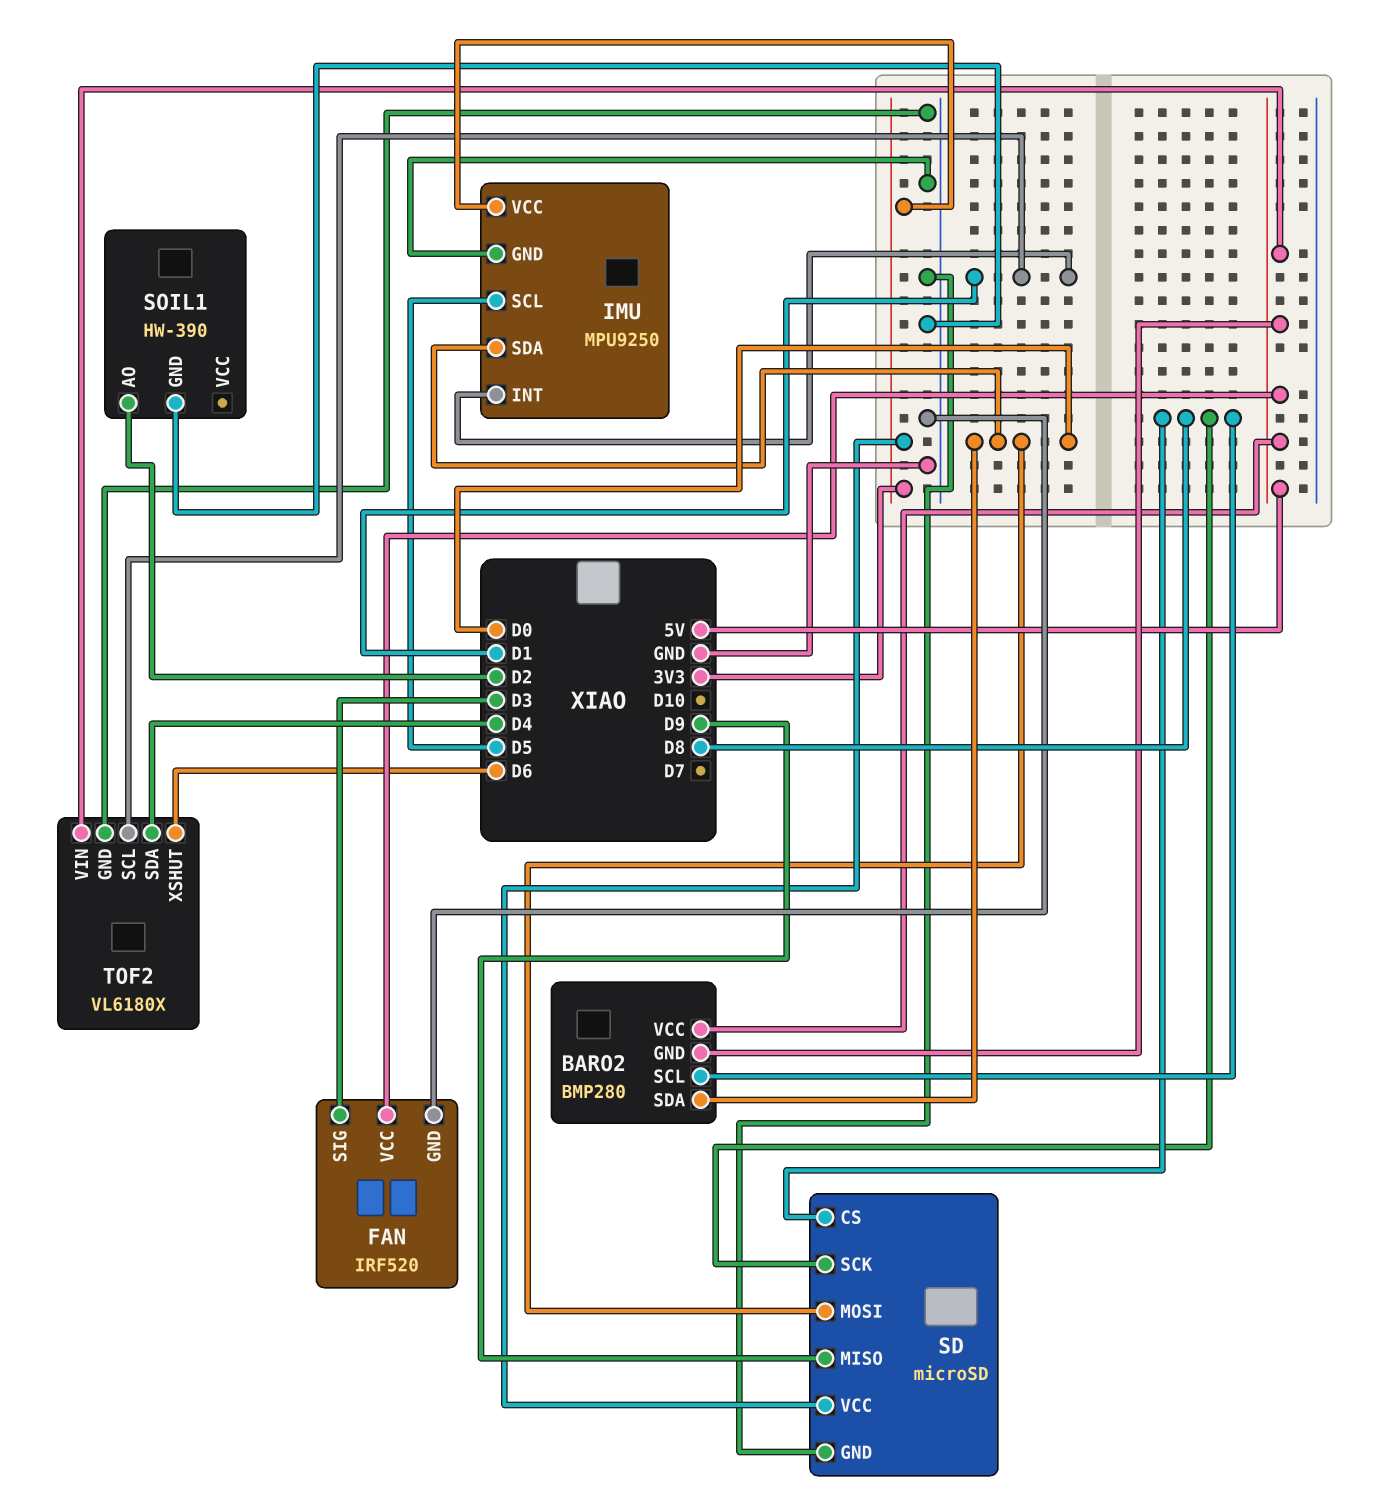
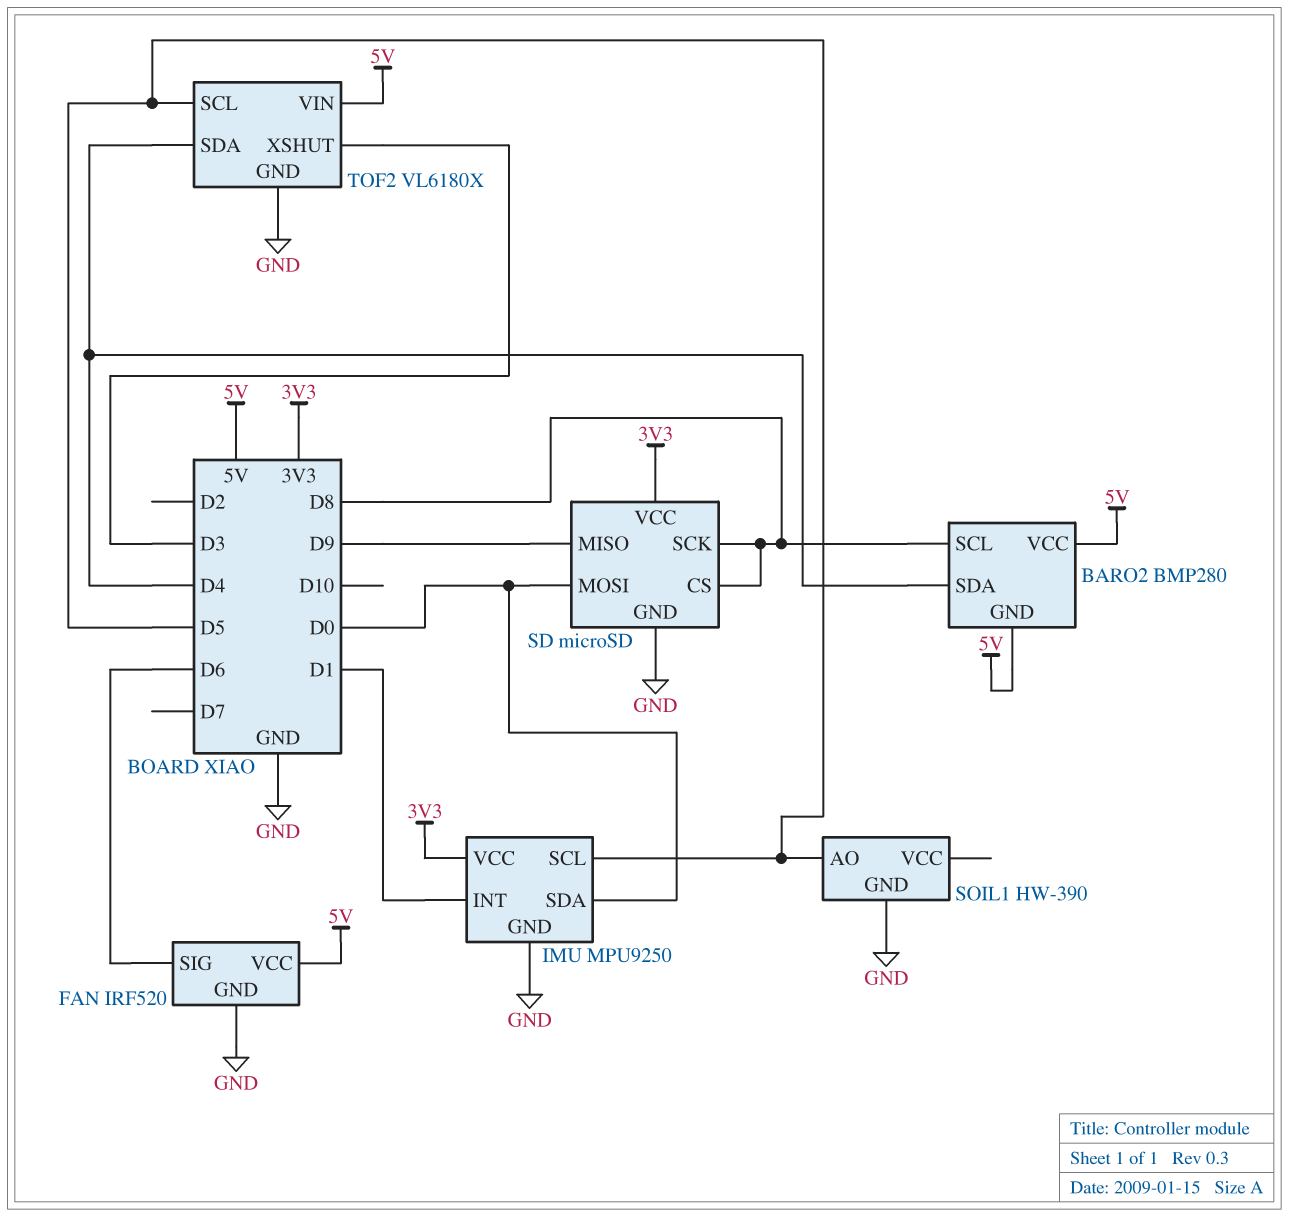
BARO2 pin SDA: D0 -> D4
FAN pin SIG: D3 -> D6
SOIL1 pin AO: D2 -> D5
TOF2 pin SCL: D1 -> D5
TOF2 pin XSHUT: D6 -> D3

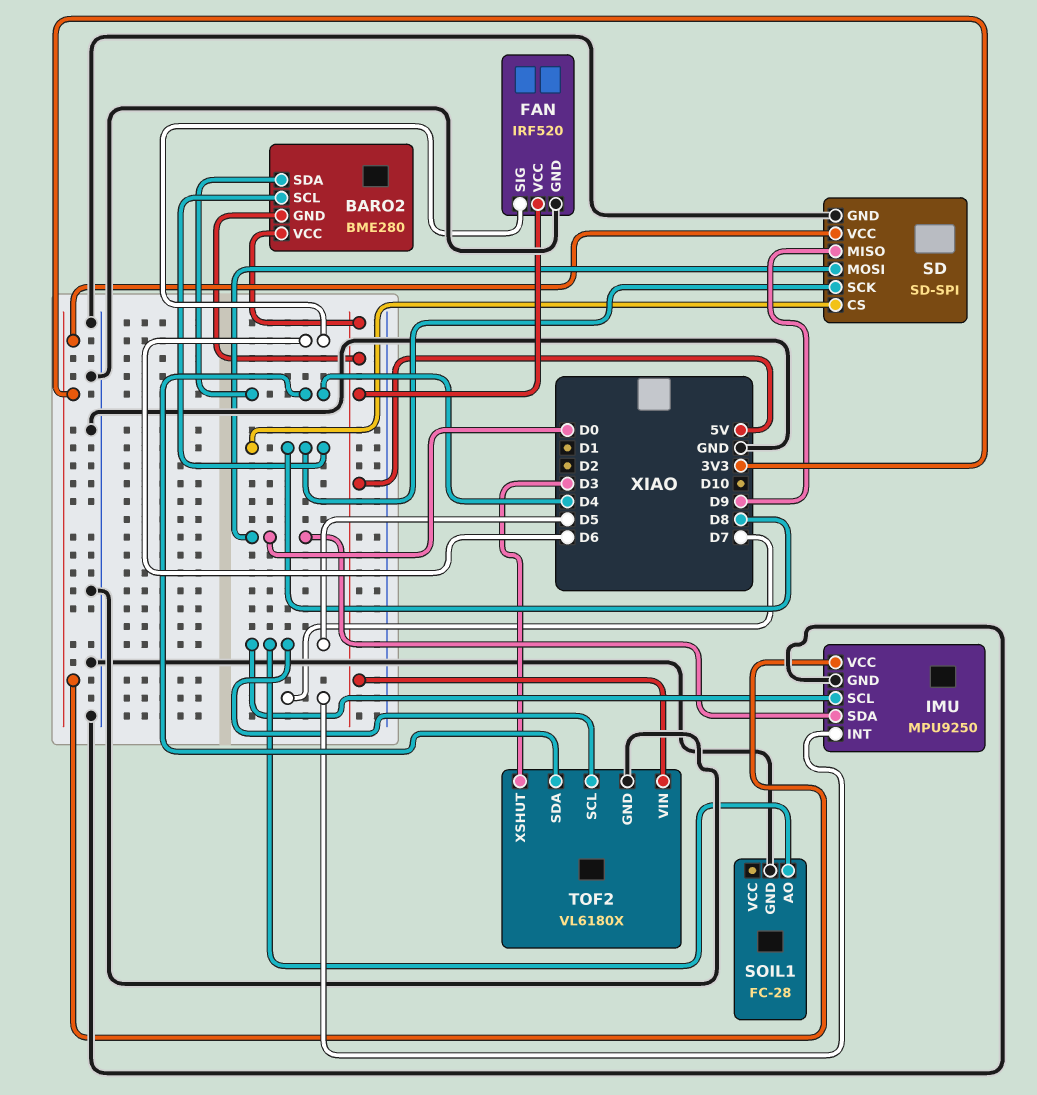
BARO2: BMP280 -> BME280
IMU pin INT: D1 -> D7
SD: microSD -> SD-SPI
SOIL1: HW-390 -> FC-28

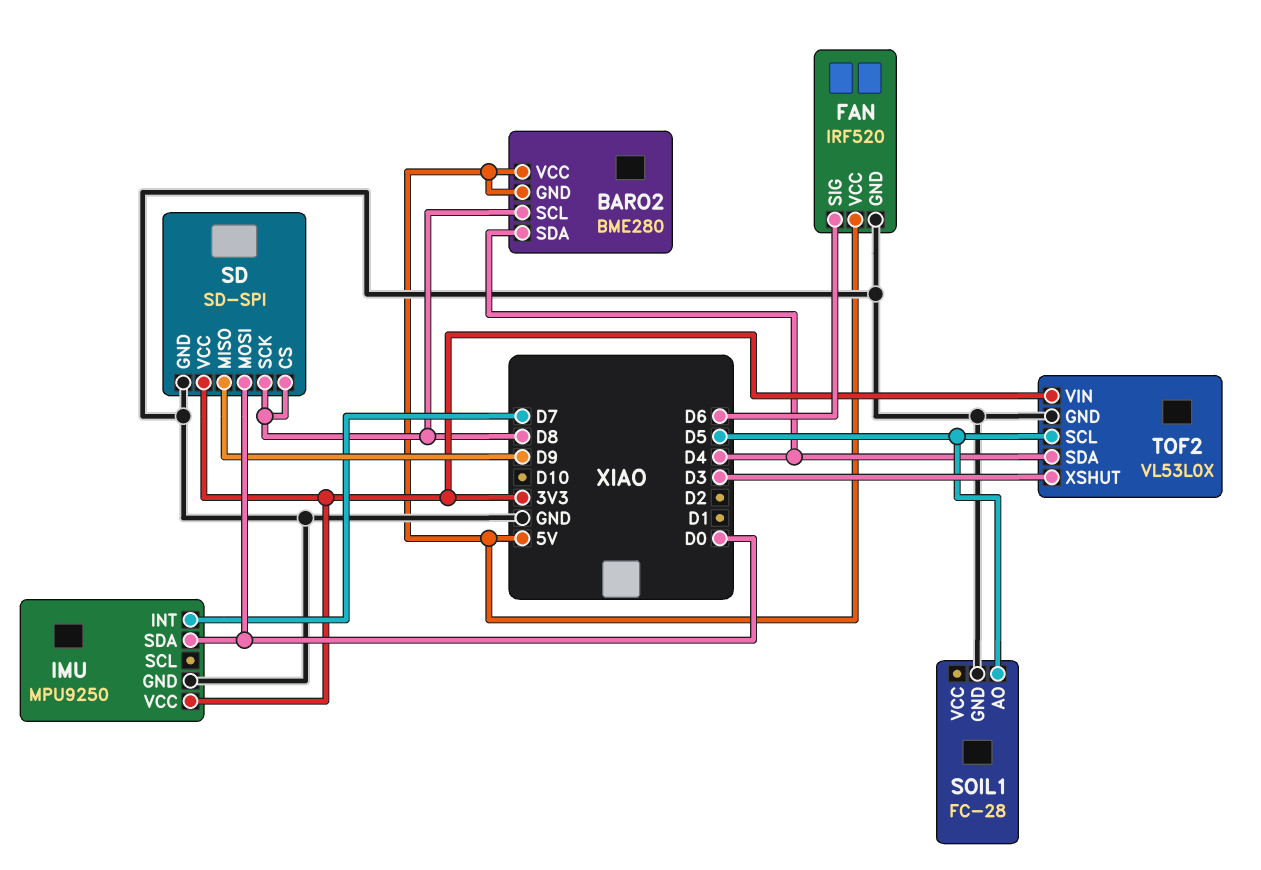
IMU pin SCL: D5 -> none
TOF2: VL6180X -> VL53L0X
TOF2 pin VIN: 5V -> 3V3

